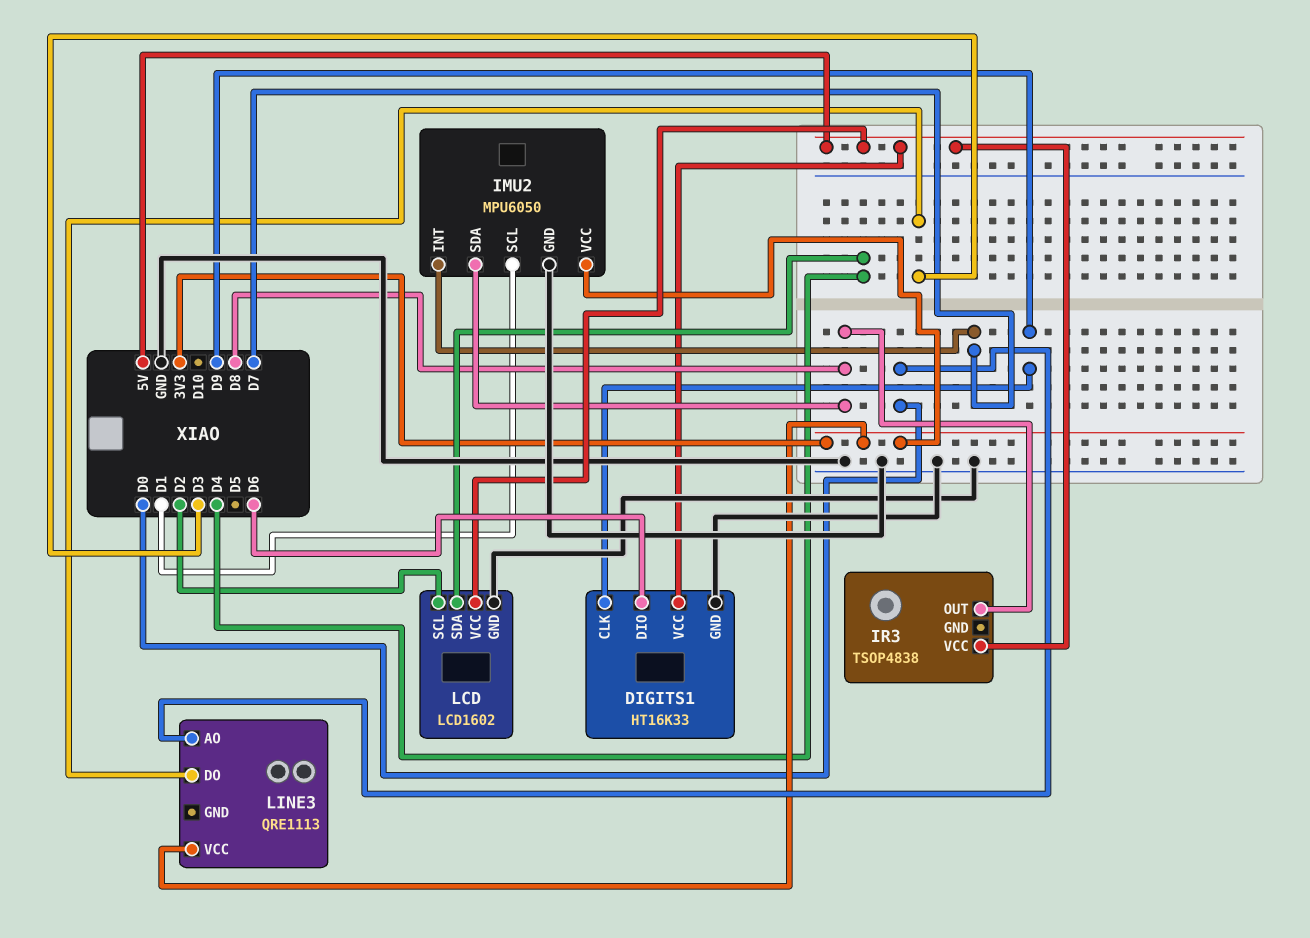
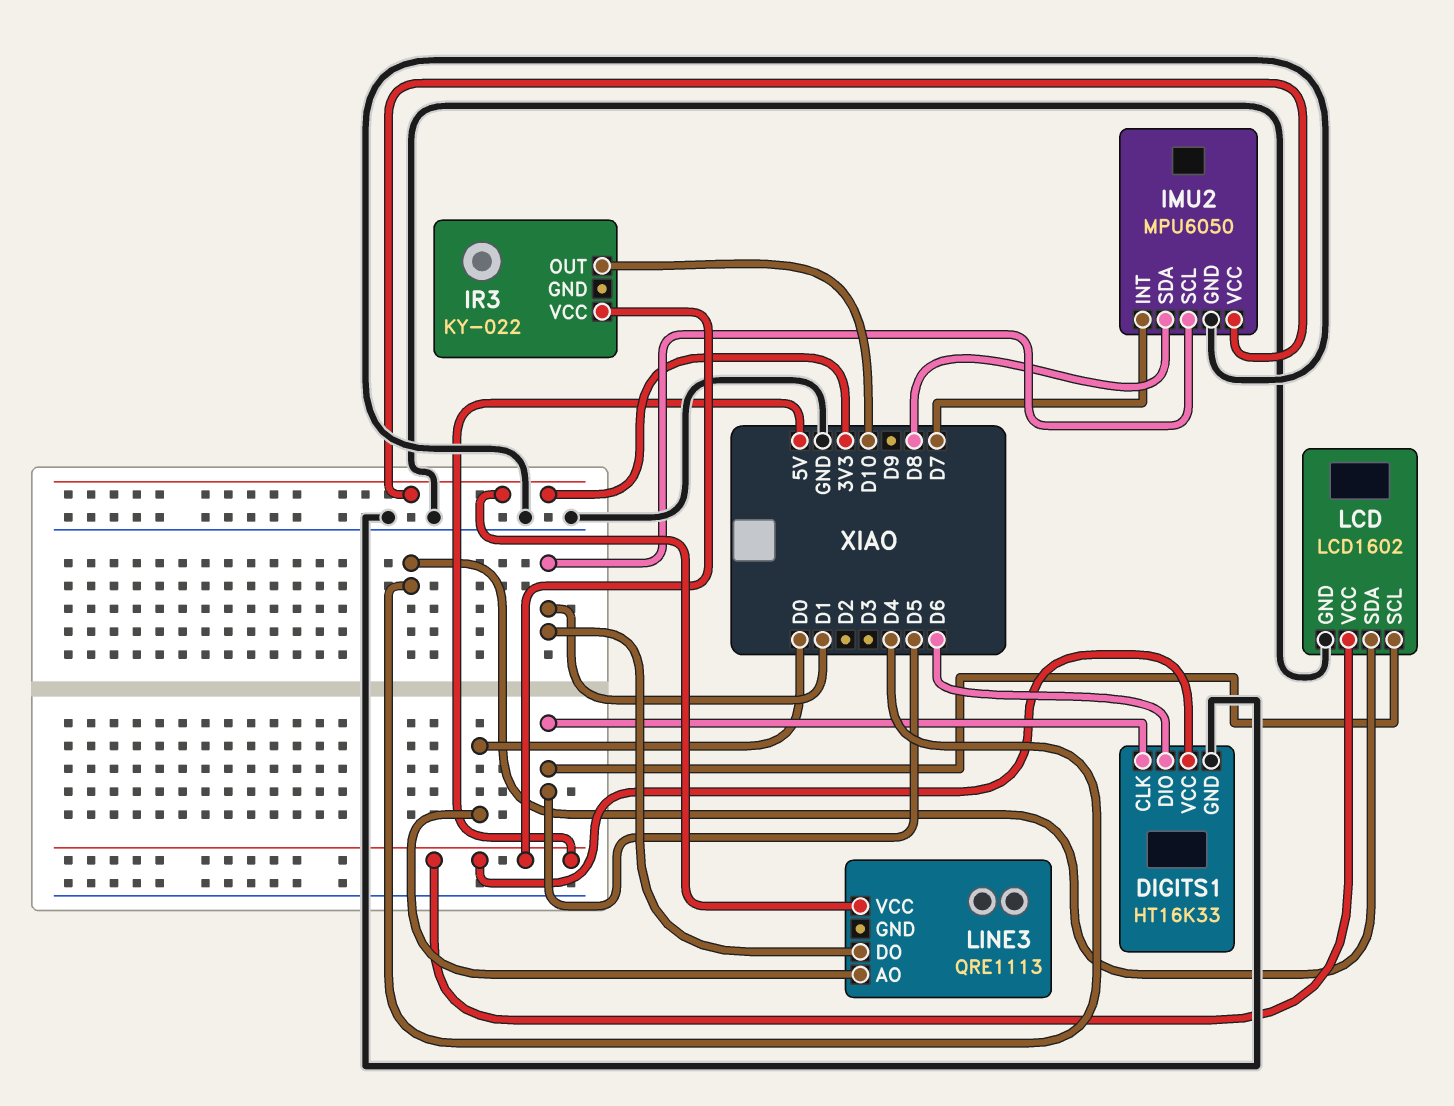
DIGITS1 pin CLK: D9 -> D5
IR3: TSOP4838 -> KY-022
IR3 pin OUT: D8 -> D10
LCD pin SCL: D2 -> D5
LINE3 pin DO: D3 -> D1

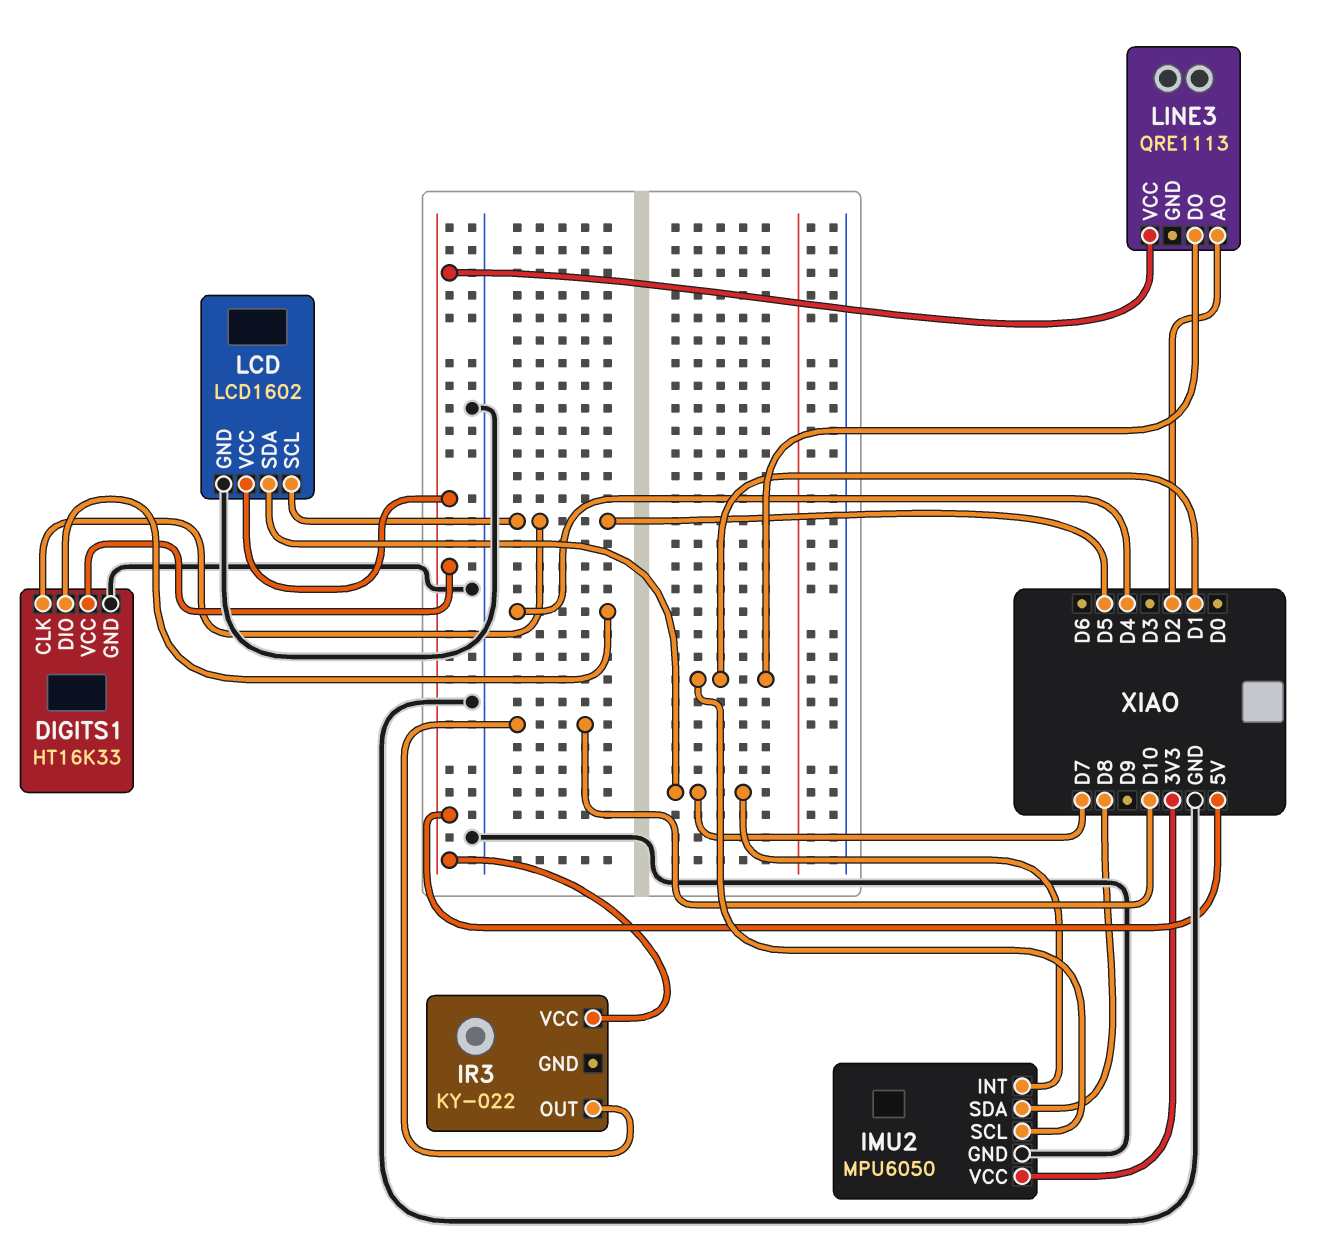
DIGITS1 pin DIO: D6 -> D4
LCD pin SDA: D4 -> D7
LINE3 pin AO: D0 -> D2
LINE3 pin VCC: 3V3 -> 5V

